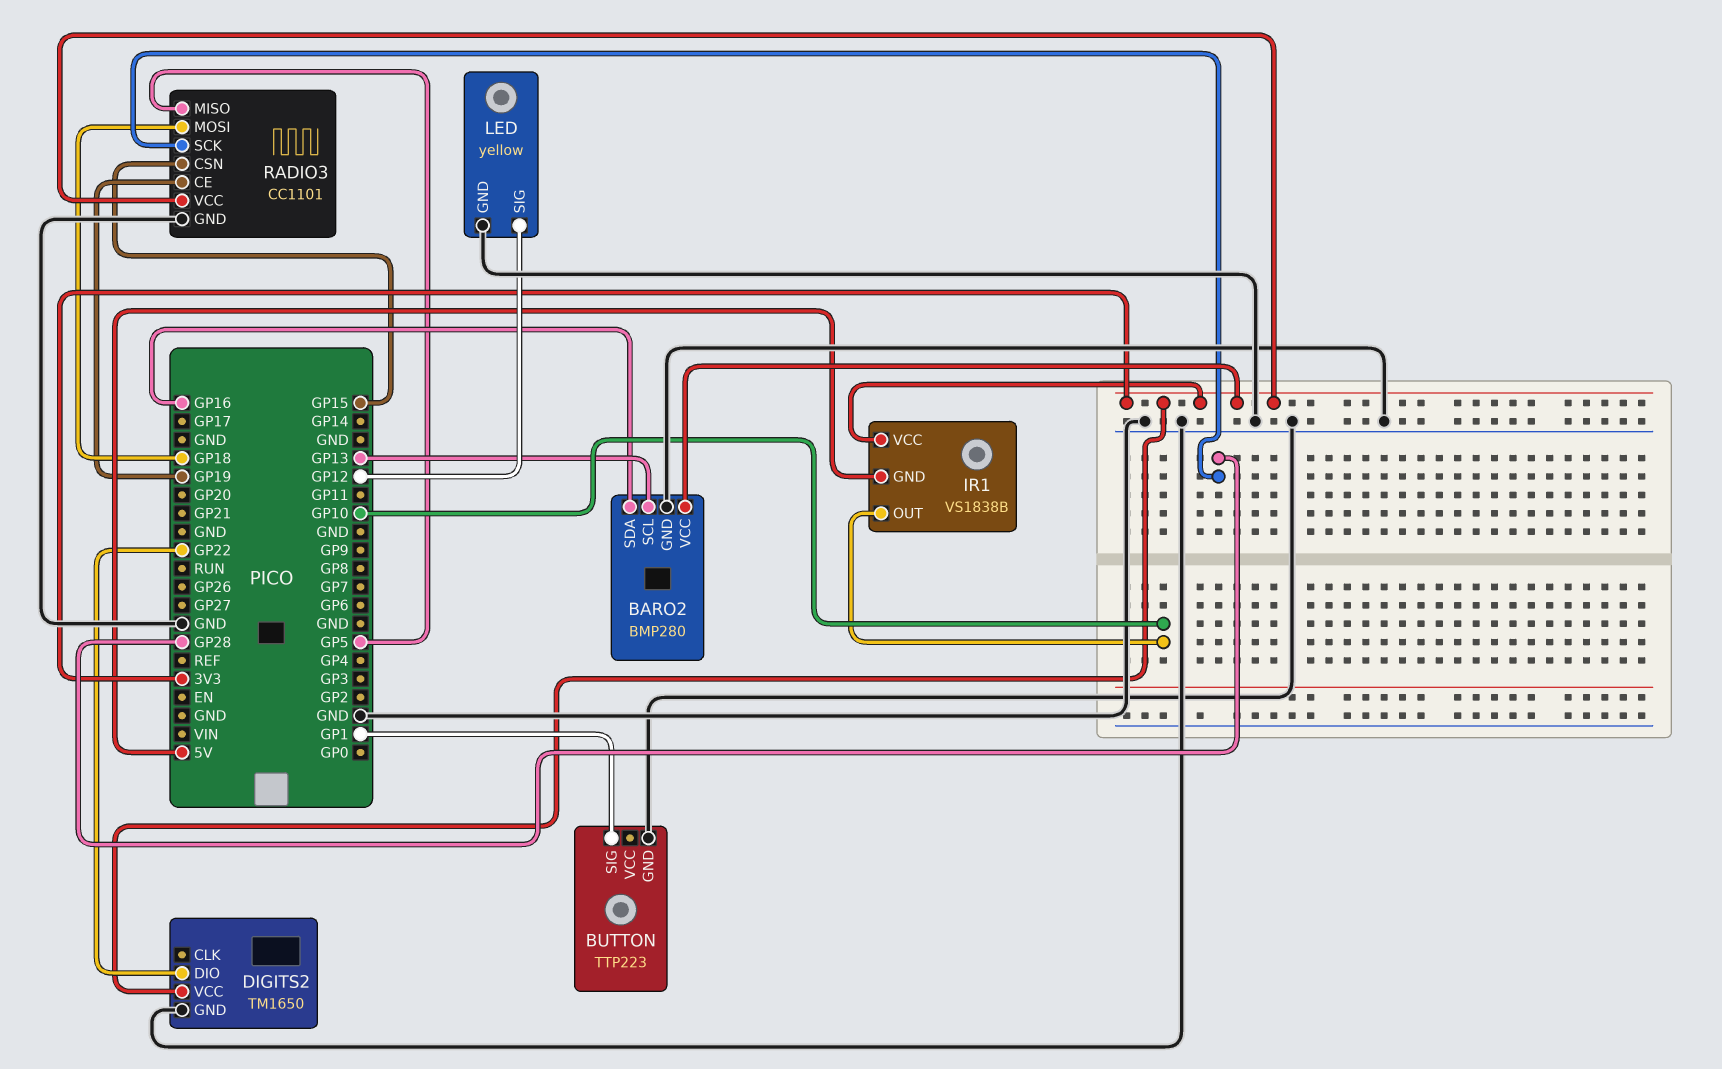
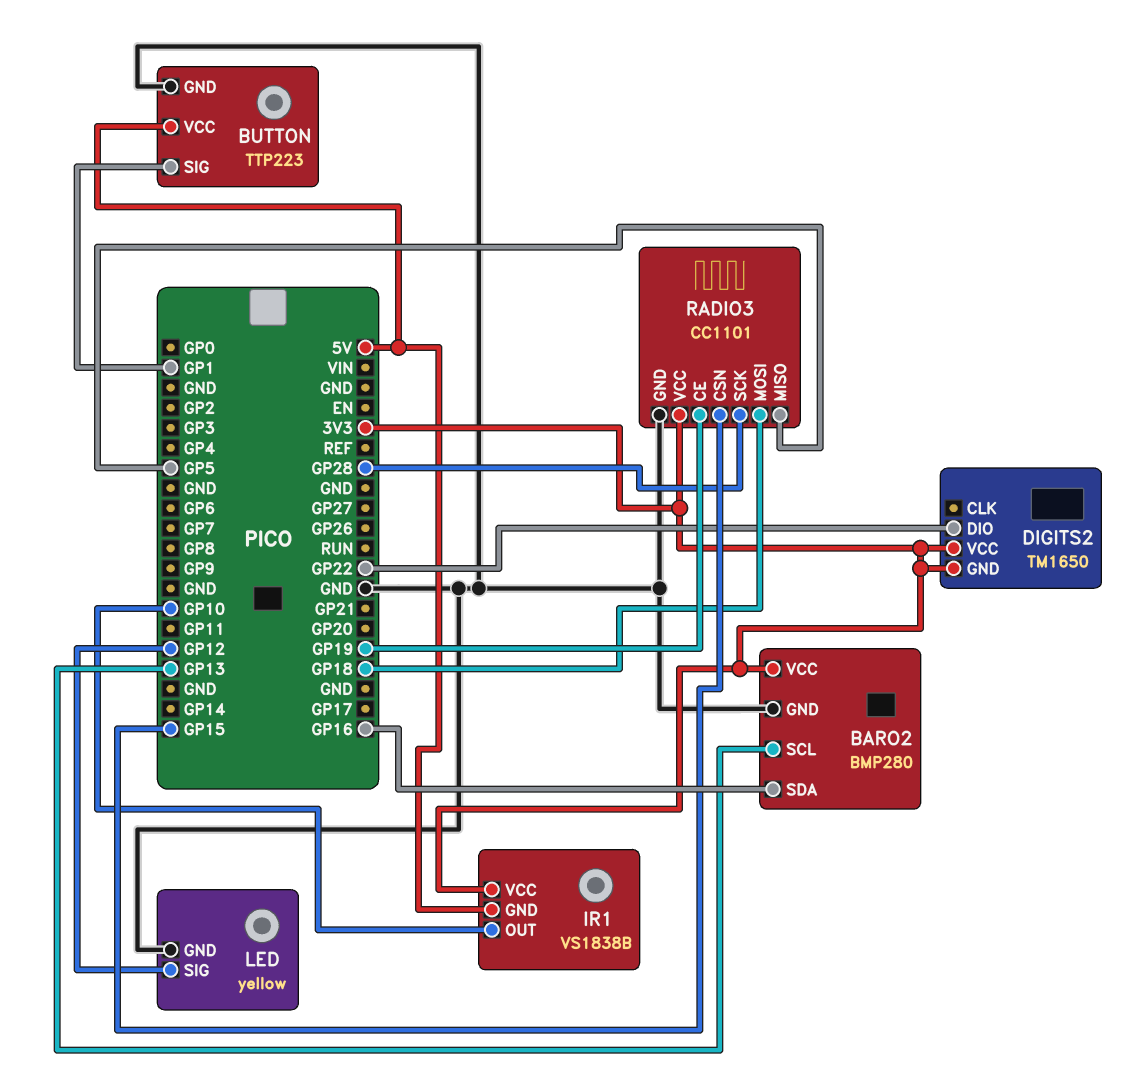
BUTTON pin VCC: none -> 5V
DIGITS2 pin GND: GND -> 3V3

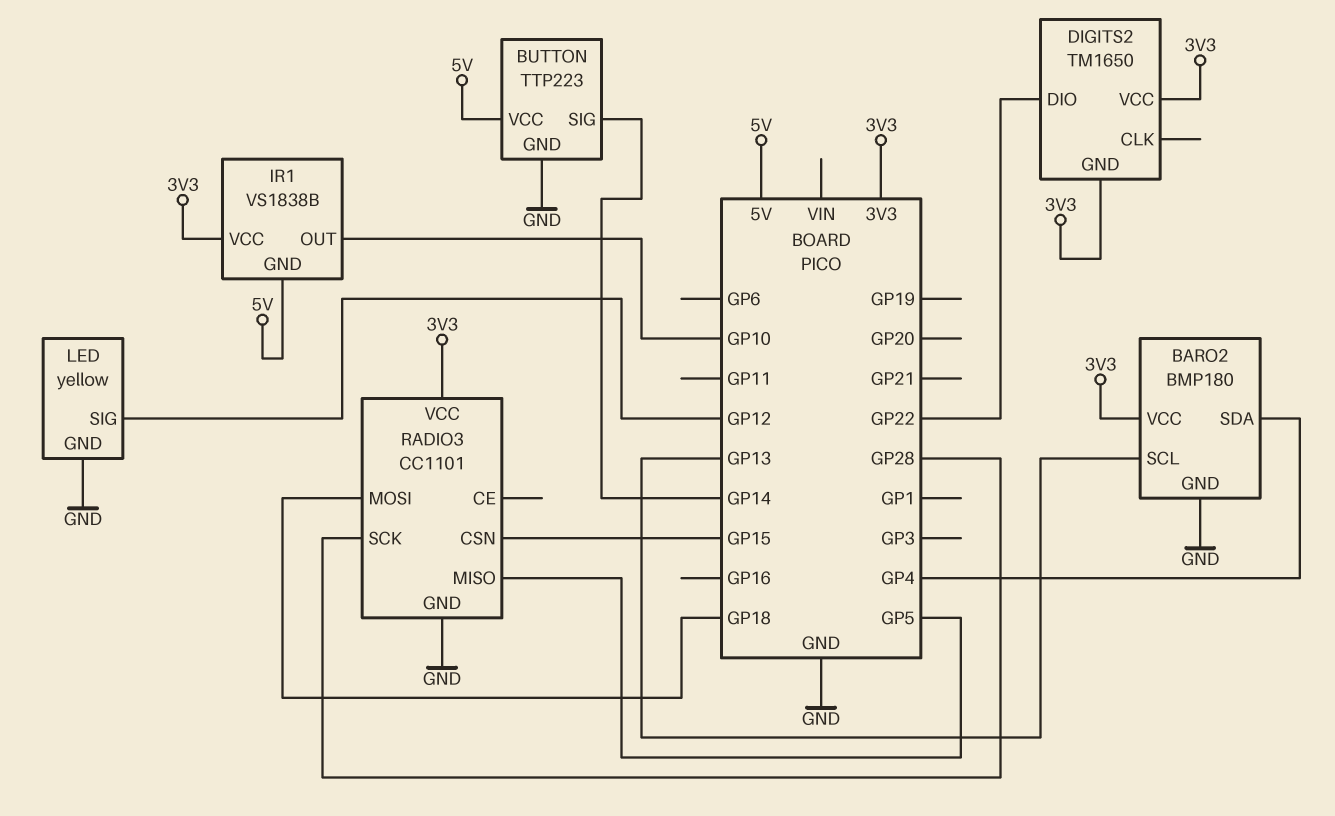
BARO2: BMP280 -> BMP180
BARO2 pin SDA: GP16 -> GP4
BUTTON pin SIG: GP1 -> GP14
RADIO3 pin CE: GP19 -> none

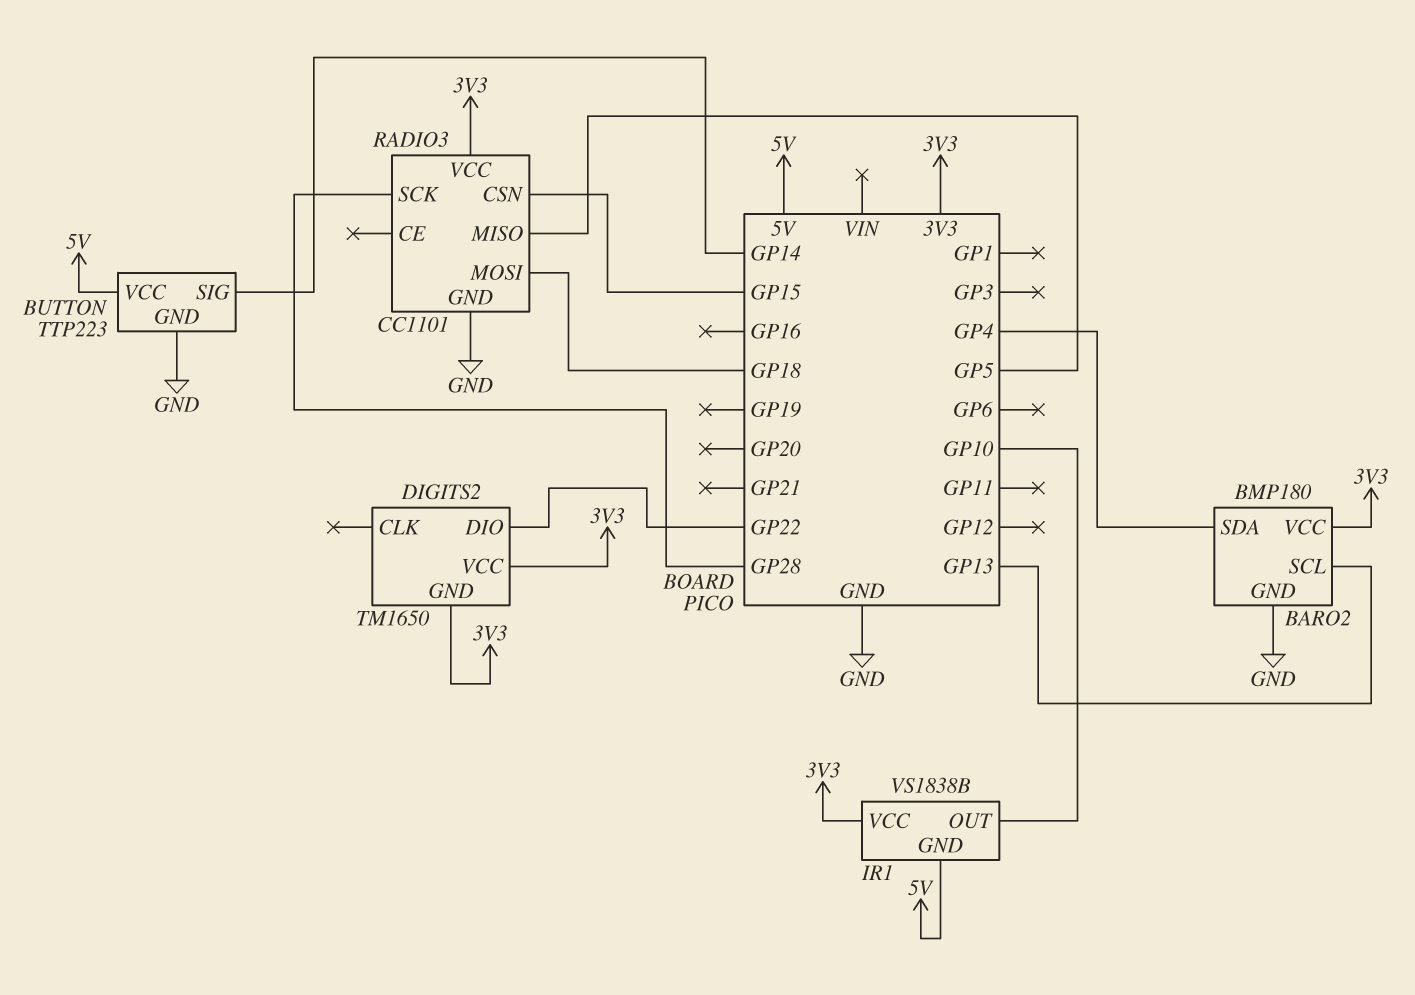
LED: yellow -> none
LED pin GND: GND -> none
LED pin SIG: GP12 -> none

